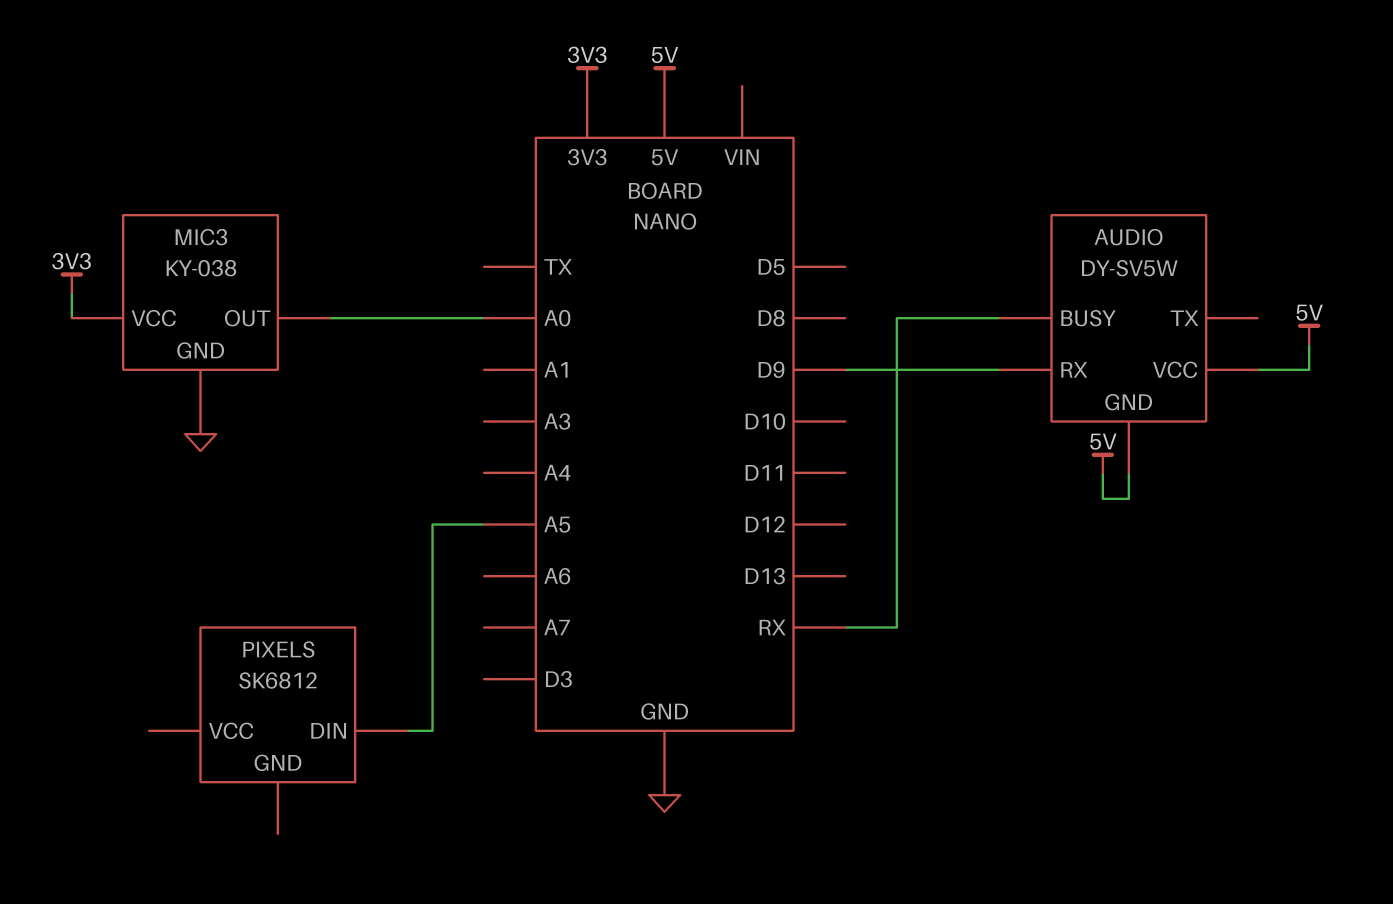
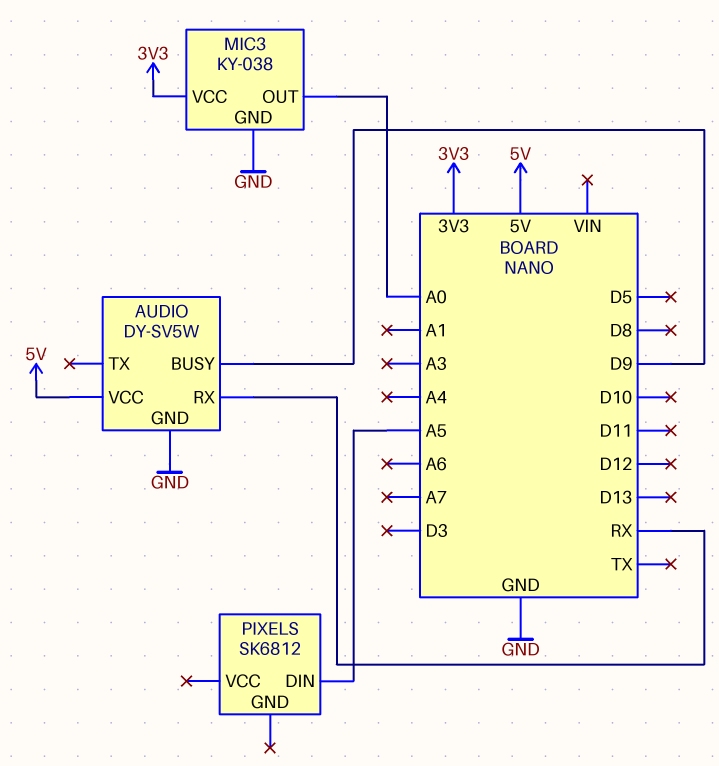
AUDIO pin BUSY: RX -> D9
AUDIO pin GND: 5V -> GND
AUDIO pin RX: D9 -> RX

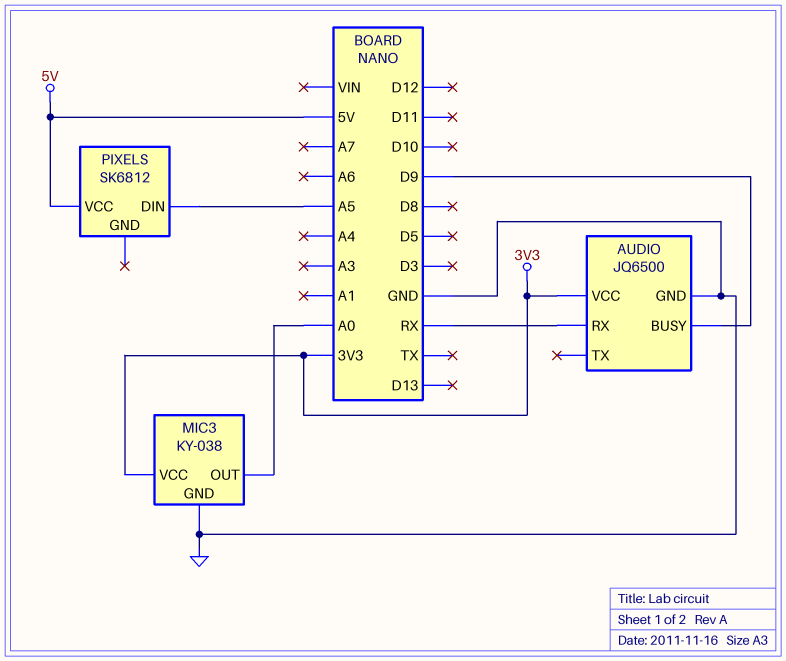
AUDIO: DY-SV5W -> JQ6500
AUDIO pin VCC: 5V -> 3V3
PIXELS pin VCC: none -> 5V

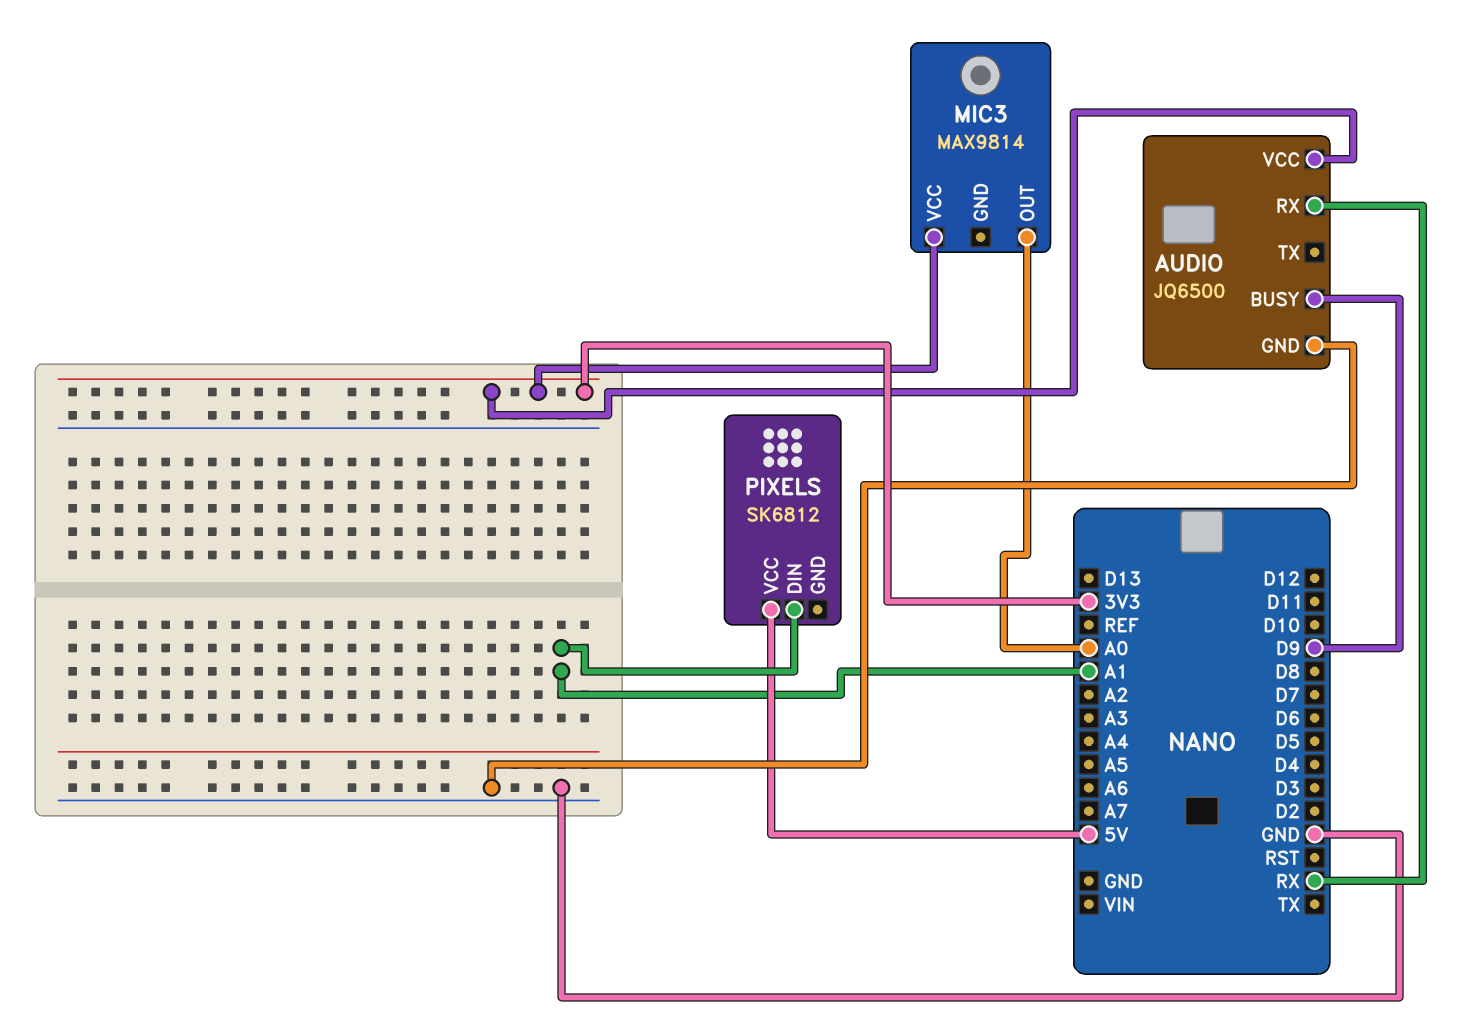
MIC3: KY-038 -> MAX9814
MIC3 pin GND: GND -> none
PIXELS pin DIN: A5 -> A1

